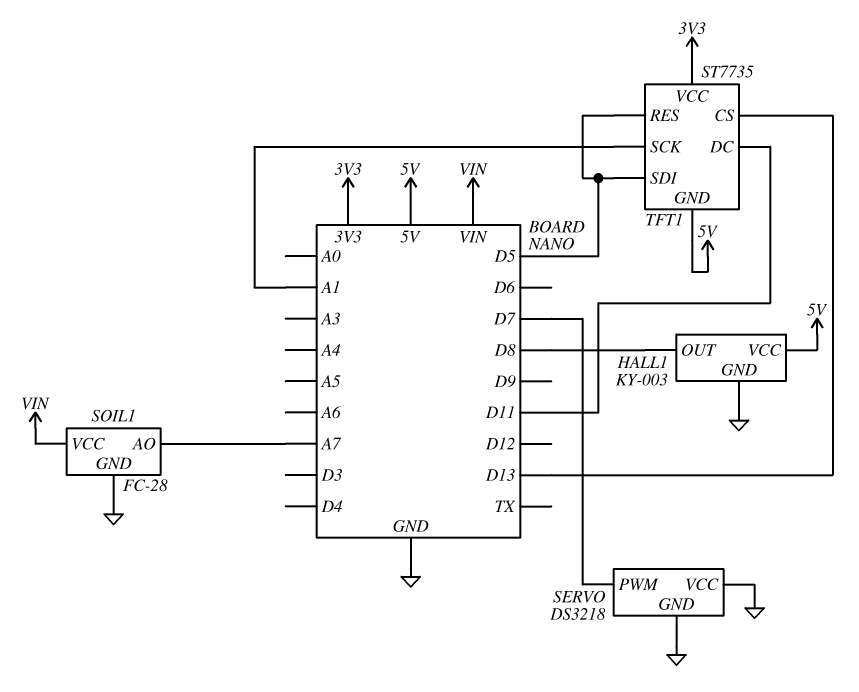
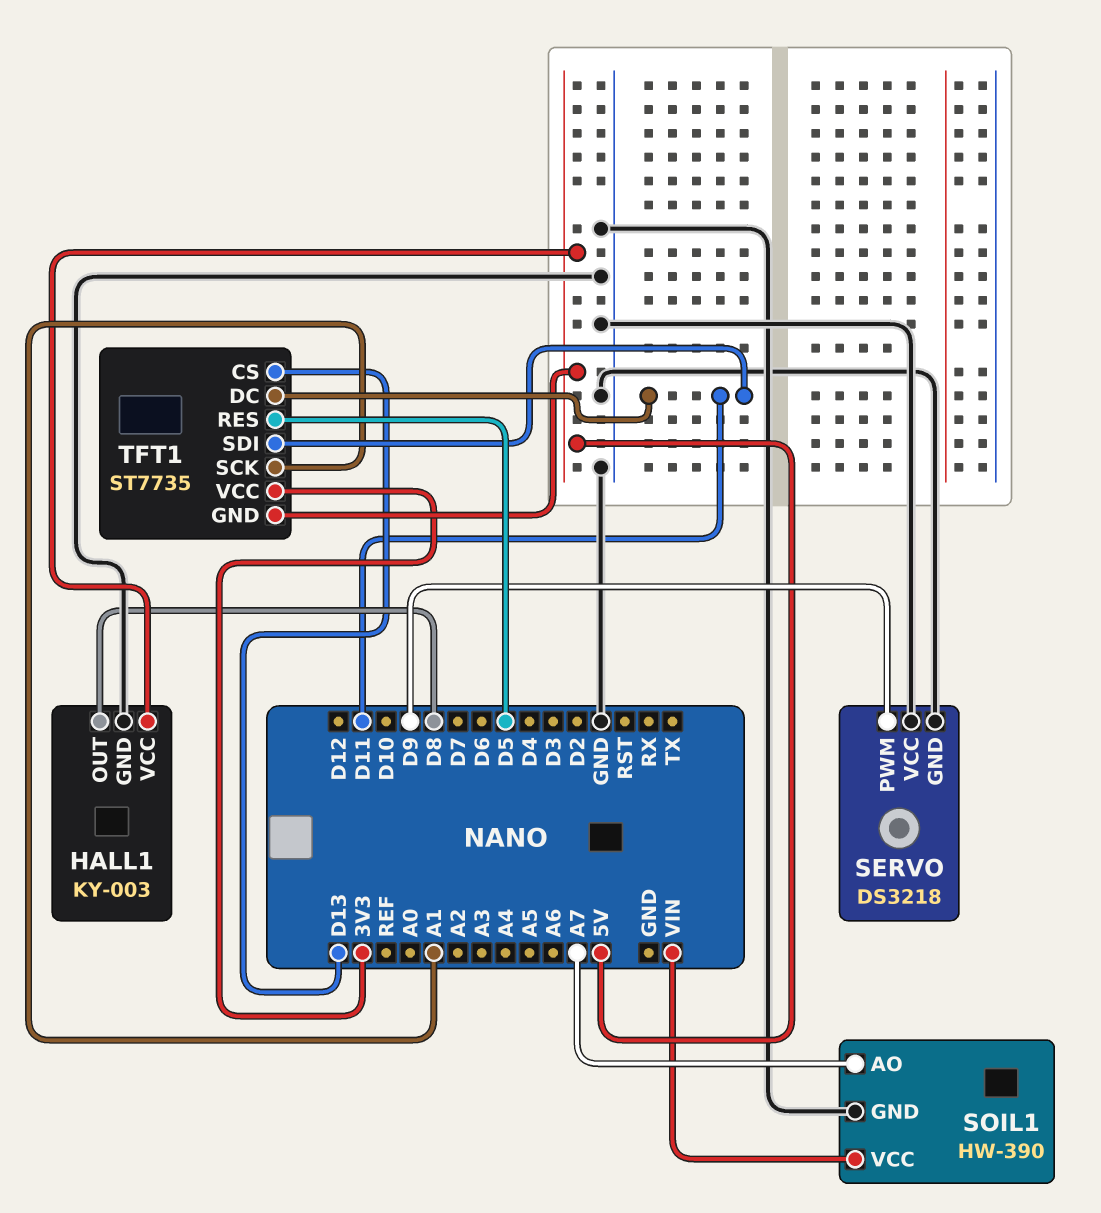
SERVO pin PWM: D7 -> D9
SOIL1: FC-28 -> HW-390
TFT1 pin SDI: D5 -> D11

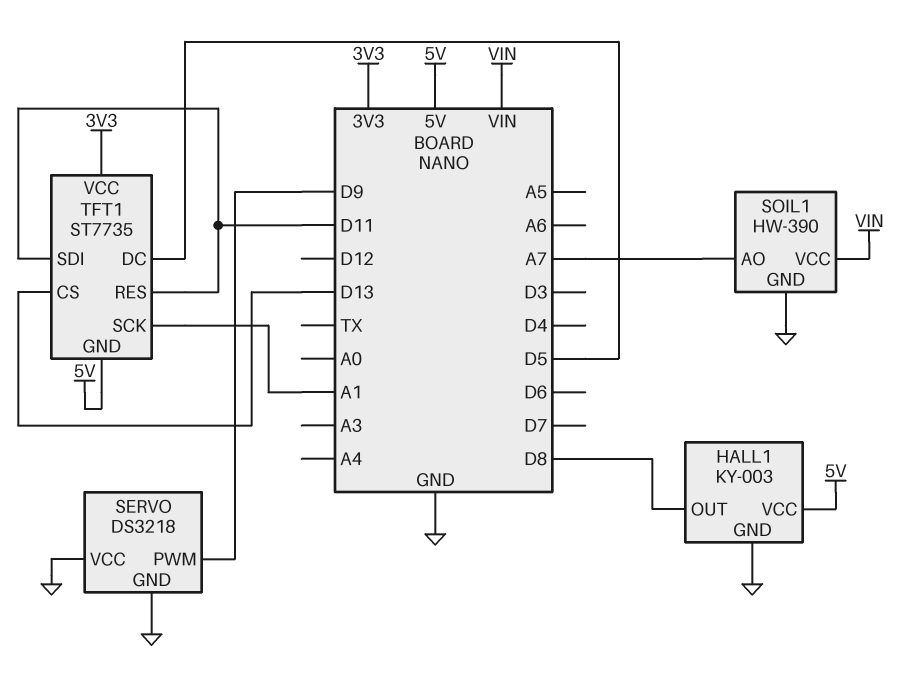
TFT1 pin DC: D11 -> D5
TFT1 pin RES: D5 -> D11

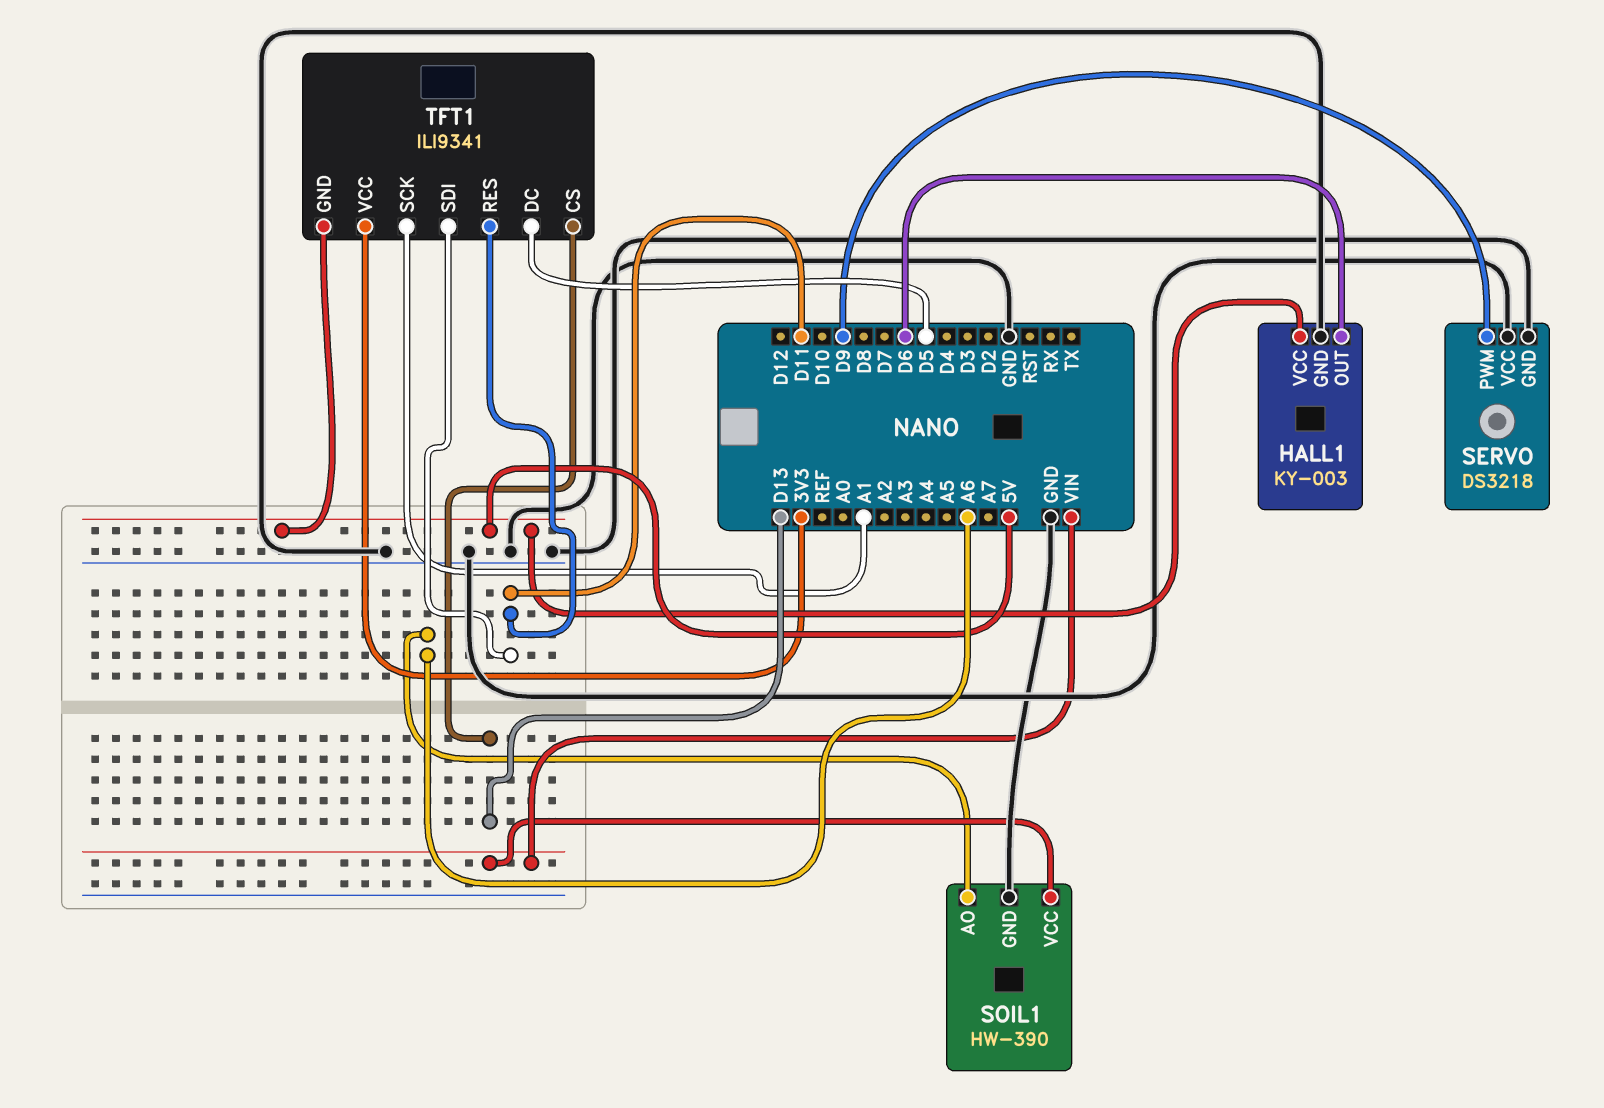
HALL1 pin OUT: D8 -> D6
SOIL1 pin AO: A7 -> A6
TFT1: ST7735 -> ILI9341

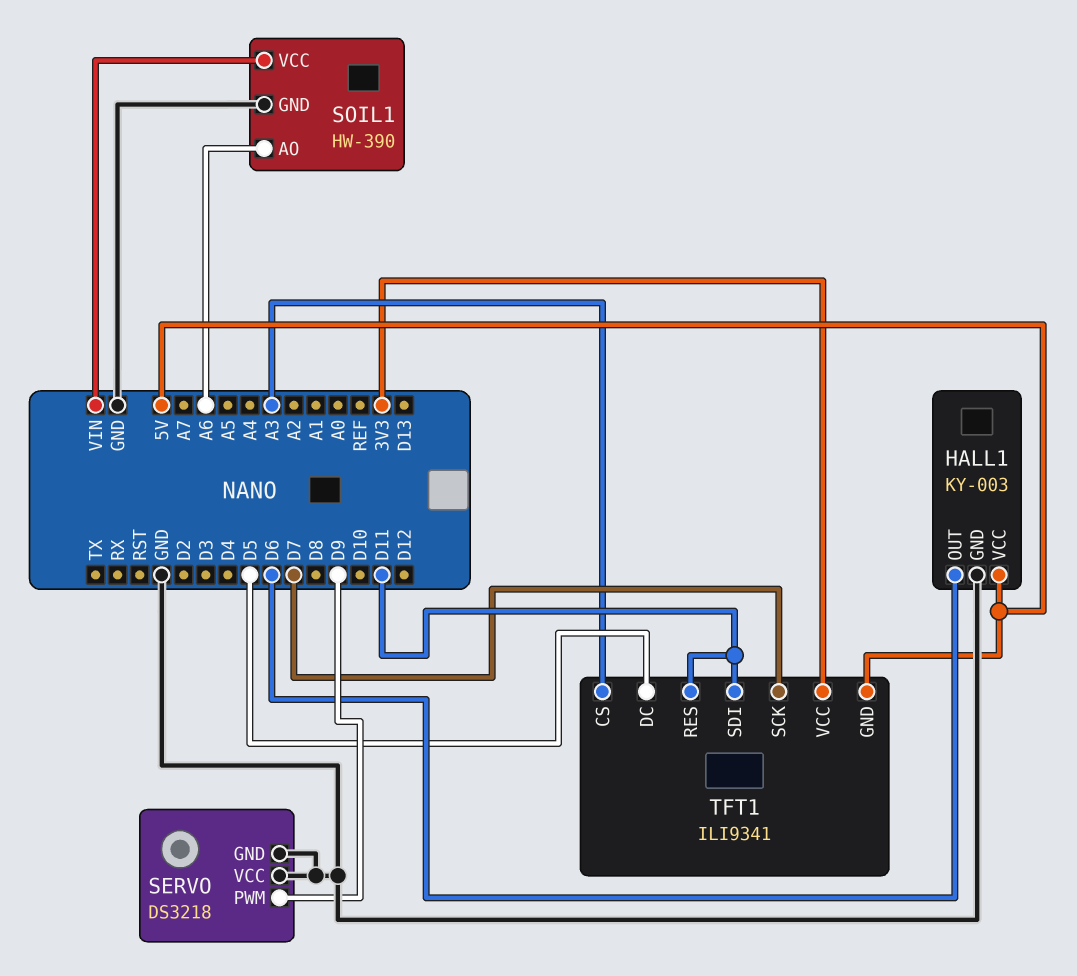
TFT1 pin CS: D13 -> A3
TFT1 pin SCK: A1 -> D7

